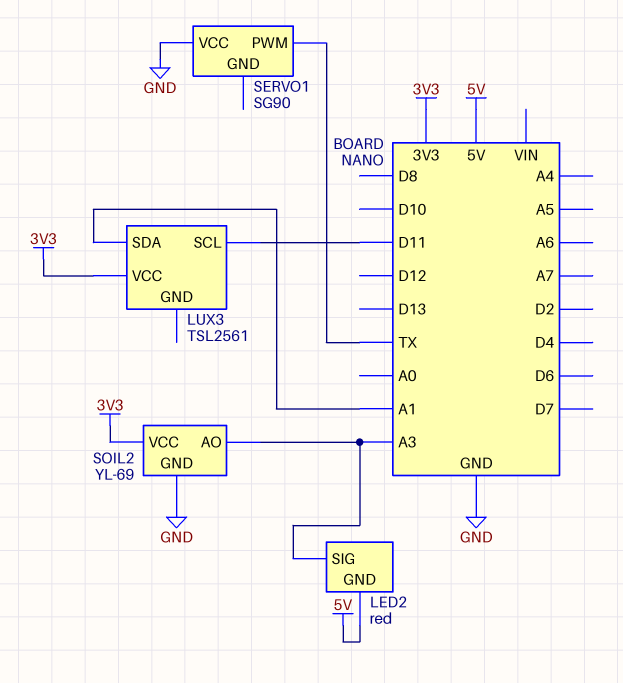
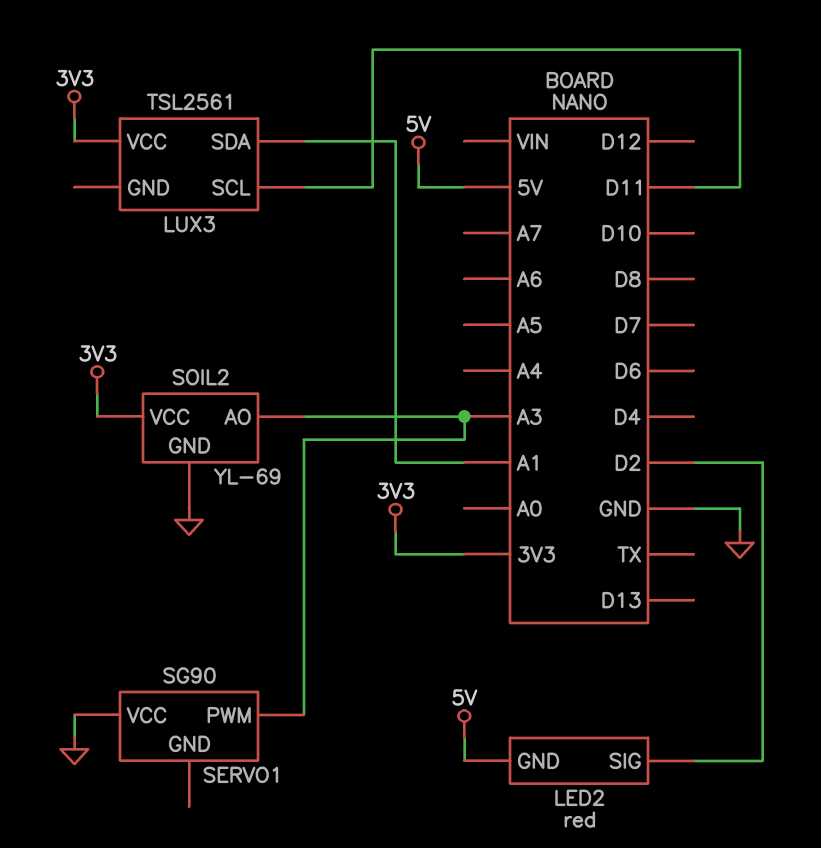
LED2 pin SIG: A3 -> D2
SERVO1 pin PWM: TX -> A3

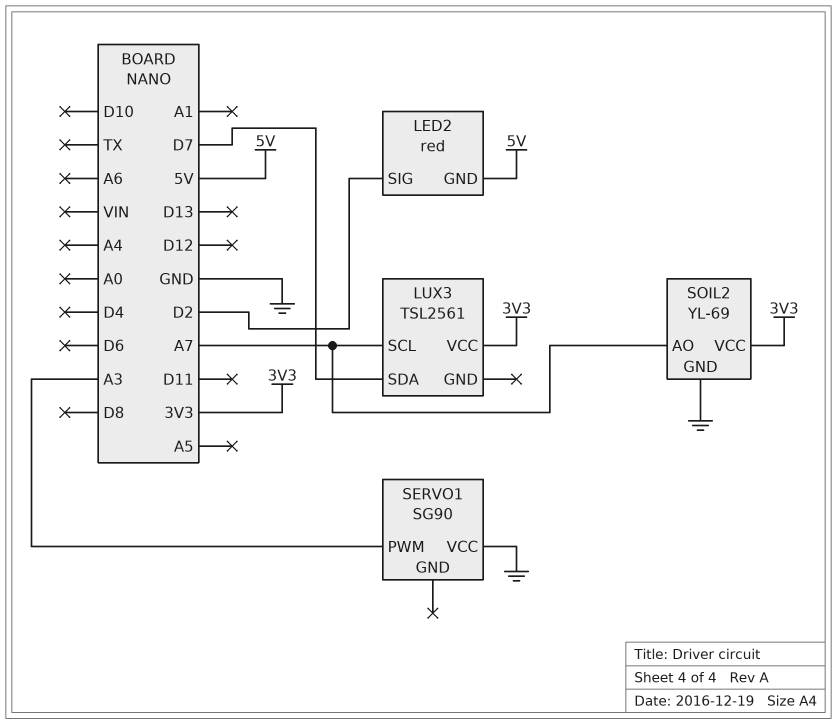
LUX3 pin SCL: D11 -> A7
LUX3 pin SDA: A1 -> D7
SOIL2 pin AO: A3 -> A7

